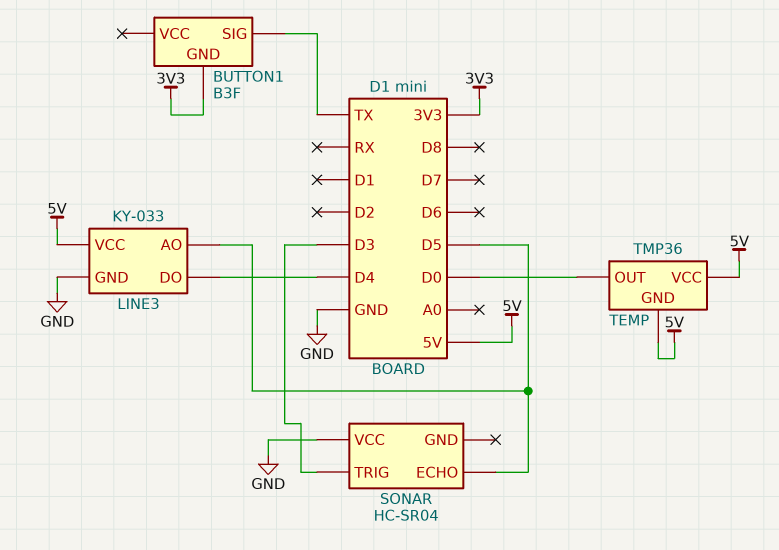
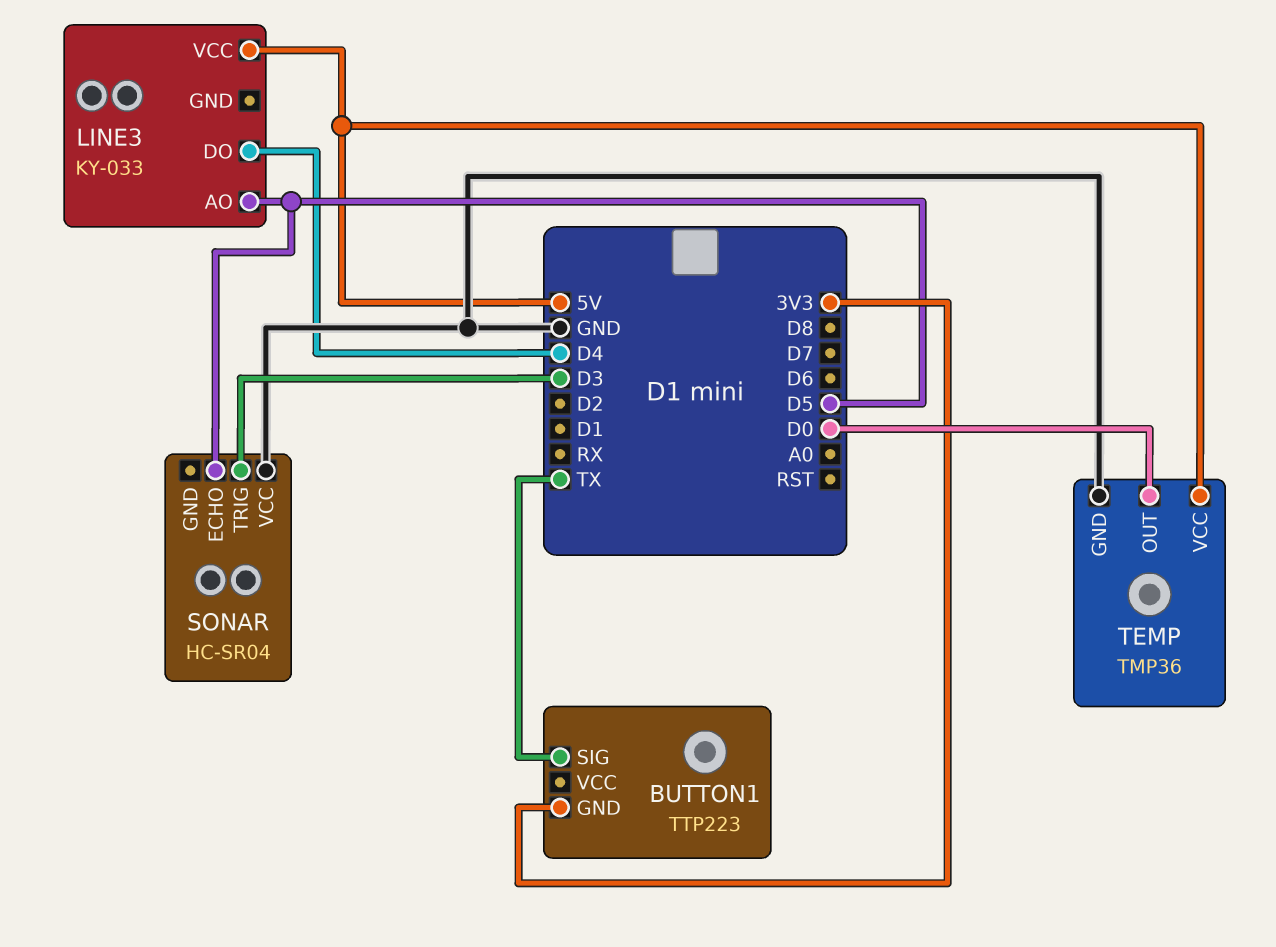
BUTTON1: B3F -> TTP223
LINE3 pin GND: GND -> none
TEMP pin GND: 5V -> GND

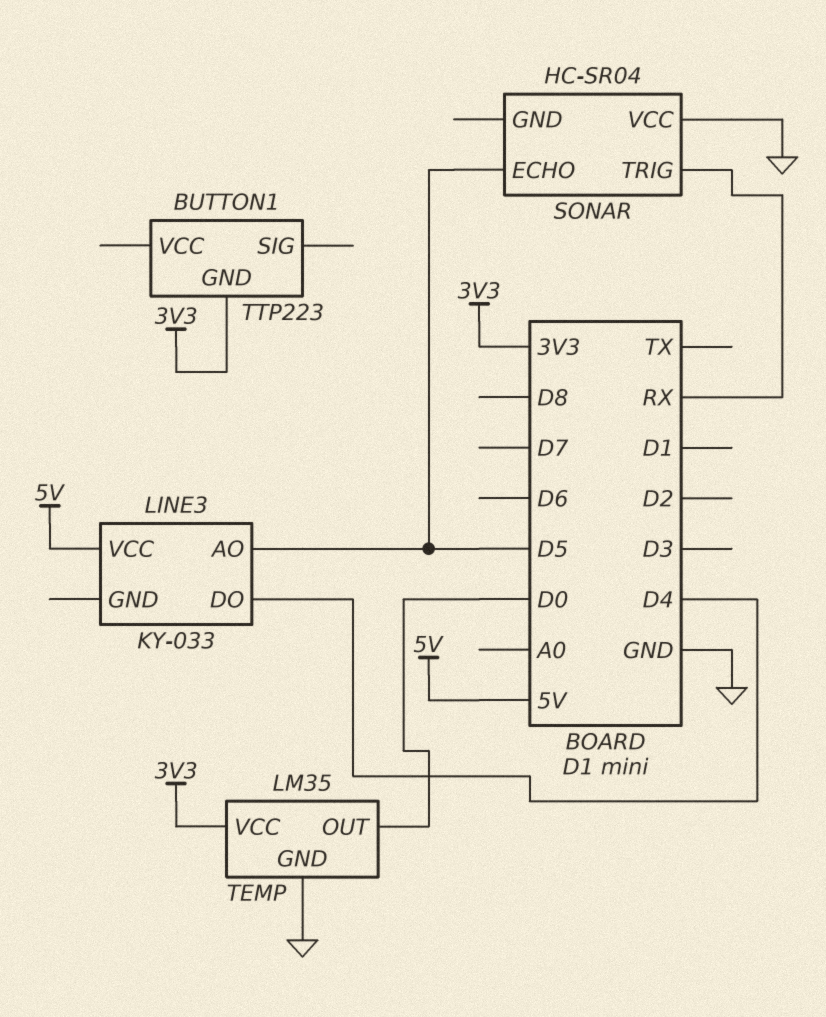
BUTTON1 pin SIG: TX -> none
SONAR pin TRIG: D3 -> RX
TEMP: TMP36 -> LM35
TEMP pin VCC: 5V -> 3V3

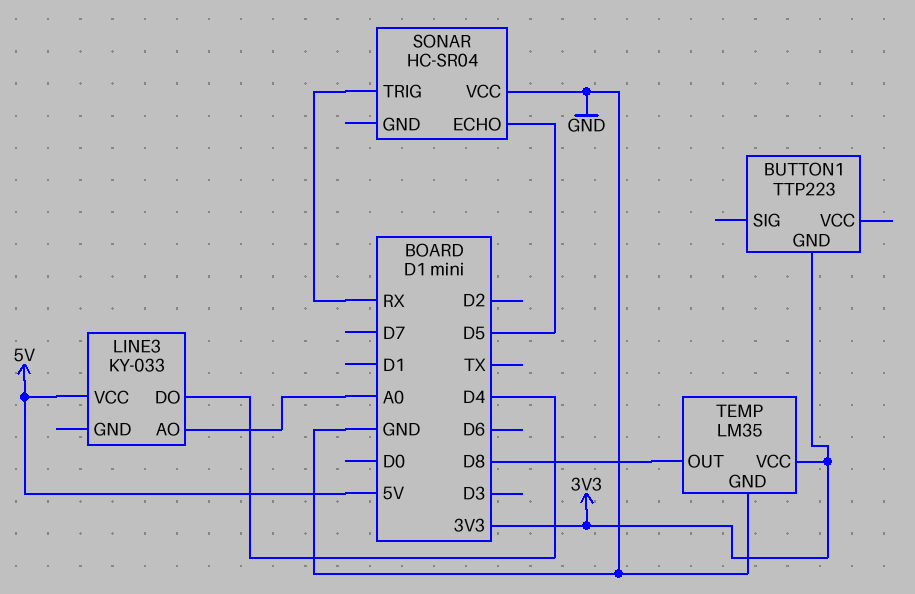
LINE3 pin AO: D5 -> A0
TEMP pin OUT: D0 -> D8

